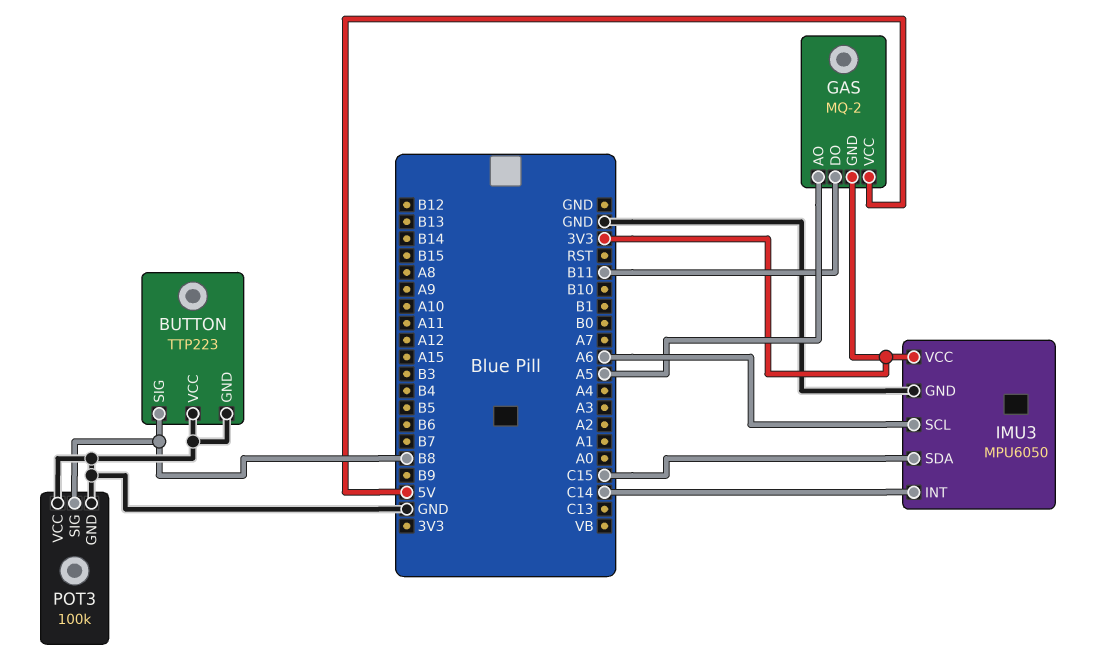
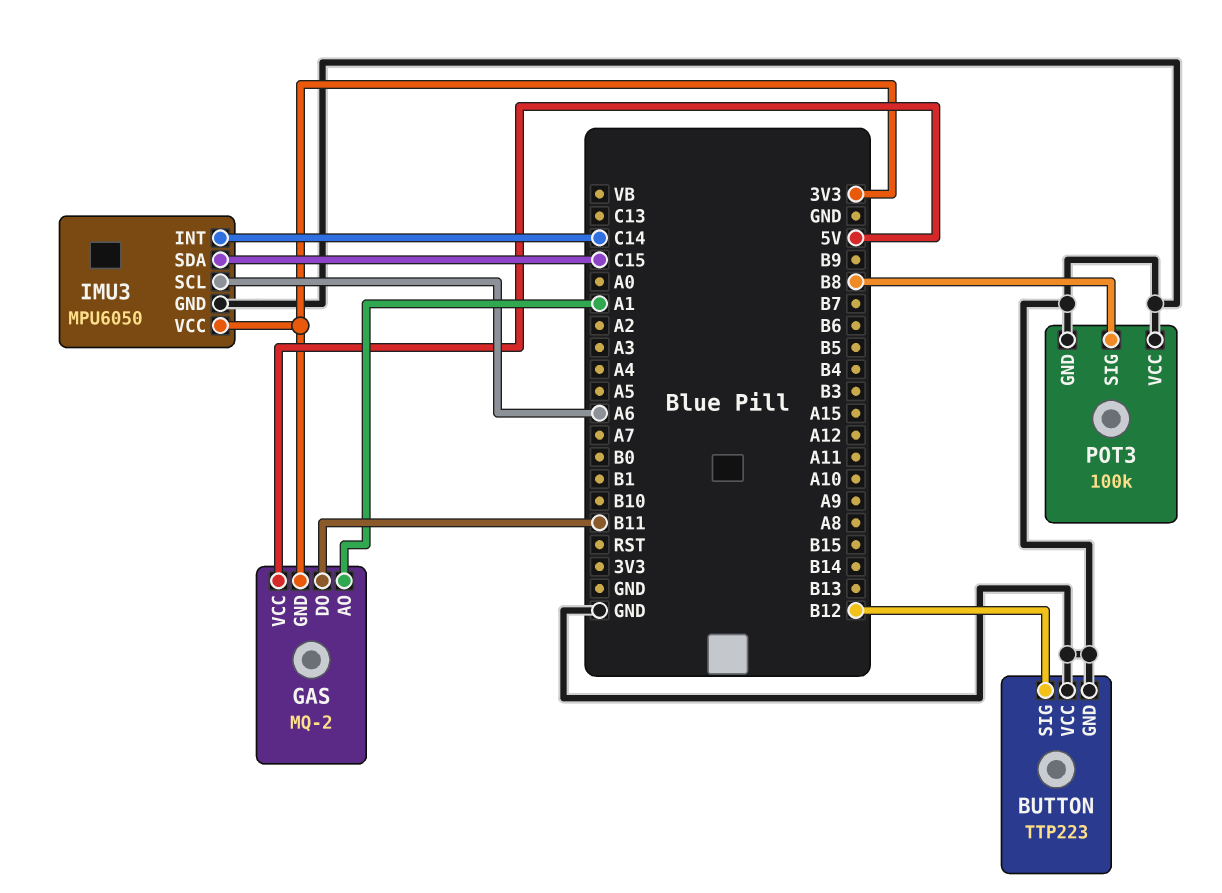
BUTTON pin SIG: B8 -> B12
GAS pin AO: A5 -> A1

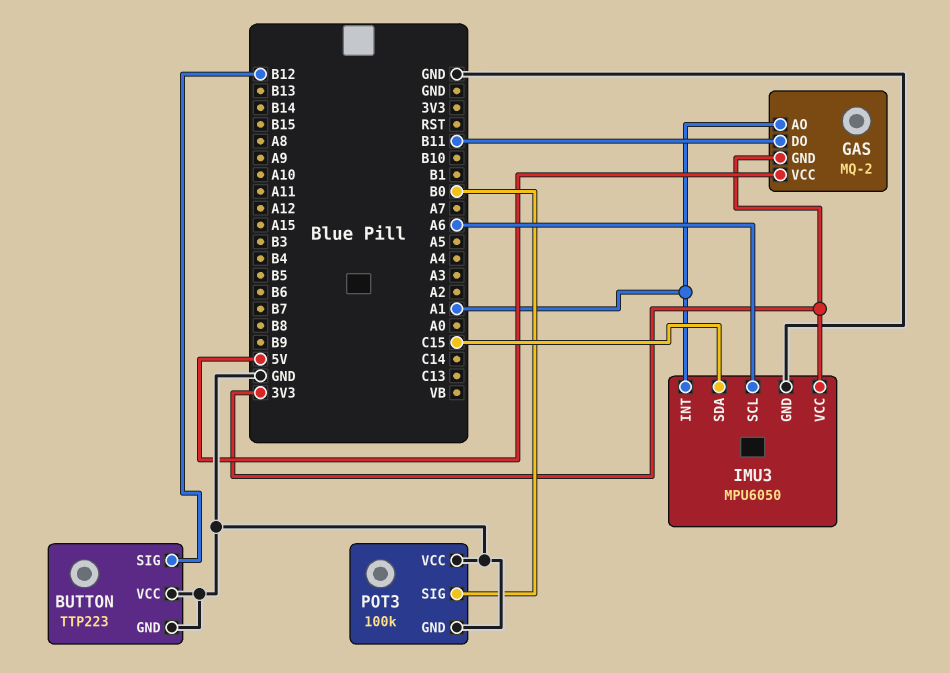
IMU3 pin INT: C14 -> A1
POT3 pin SIG: B8 -> B0

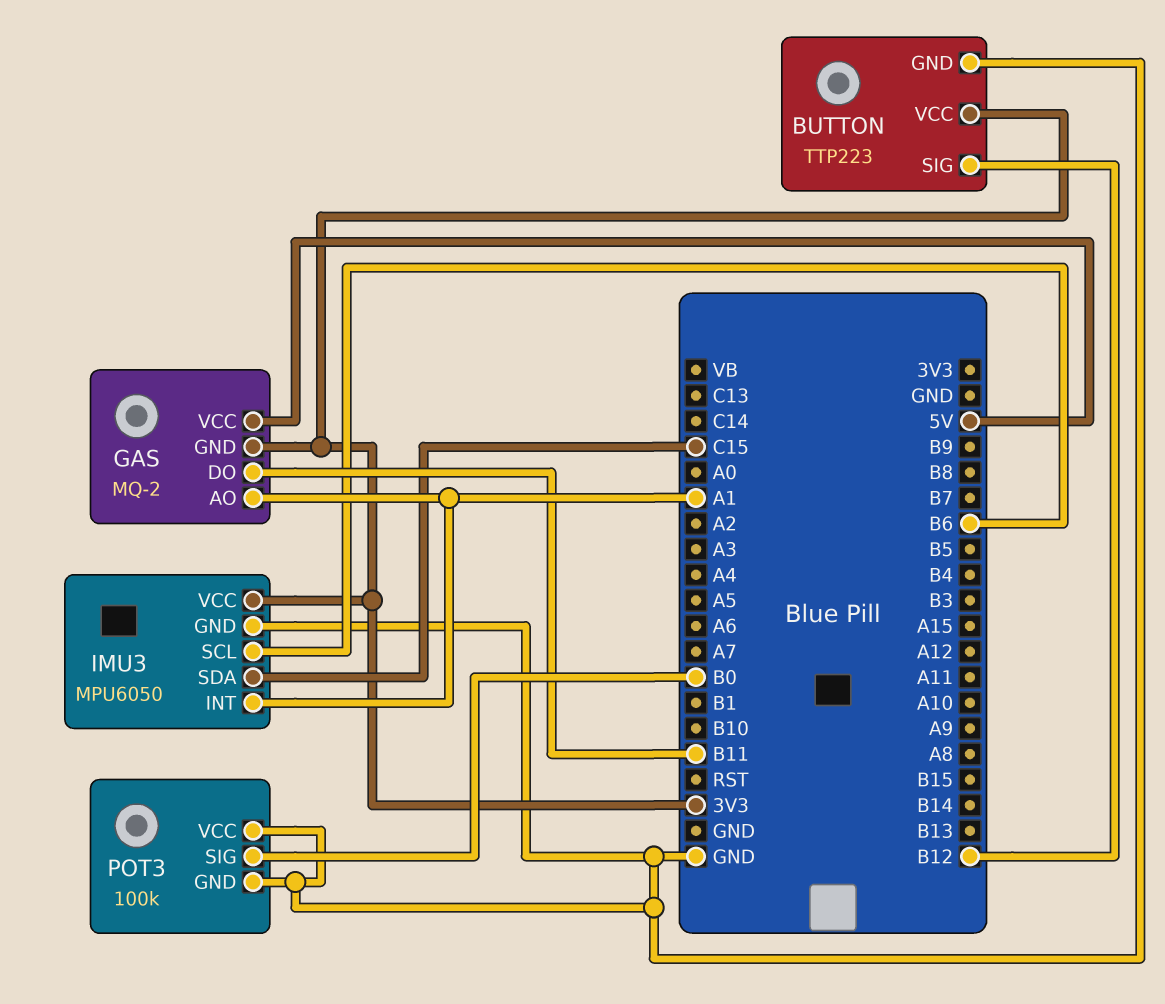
BUTTON pin VCC: GND -> 3V3
IMU3 pin SCL: A6 -> B6

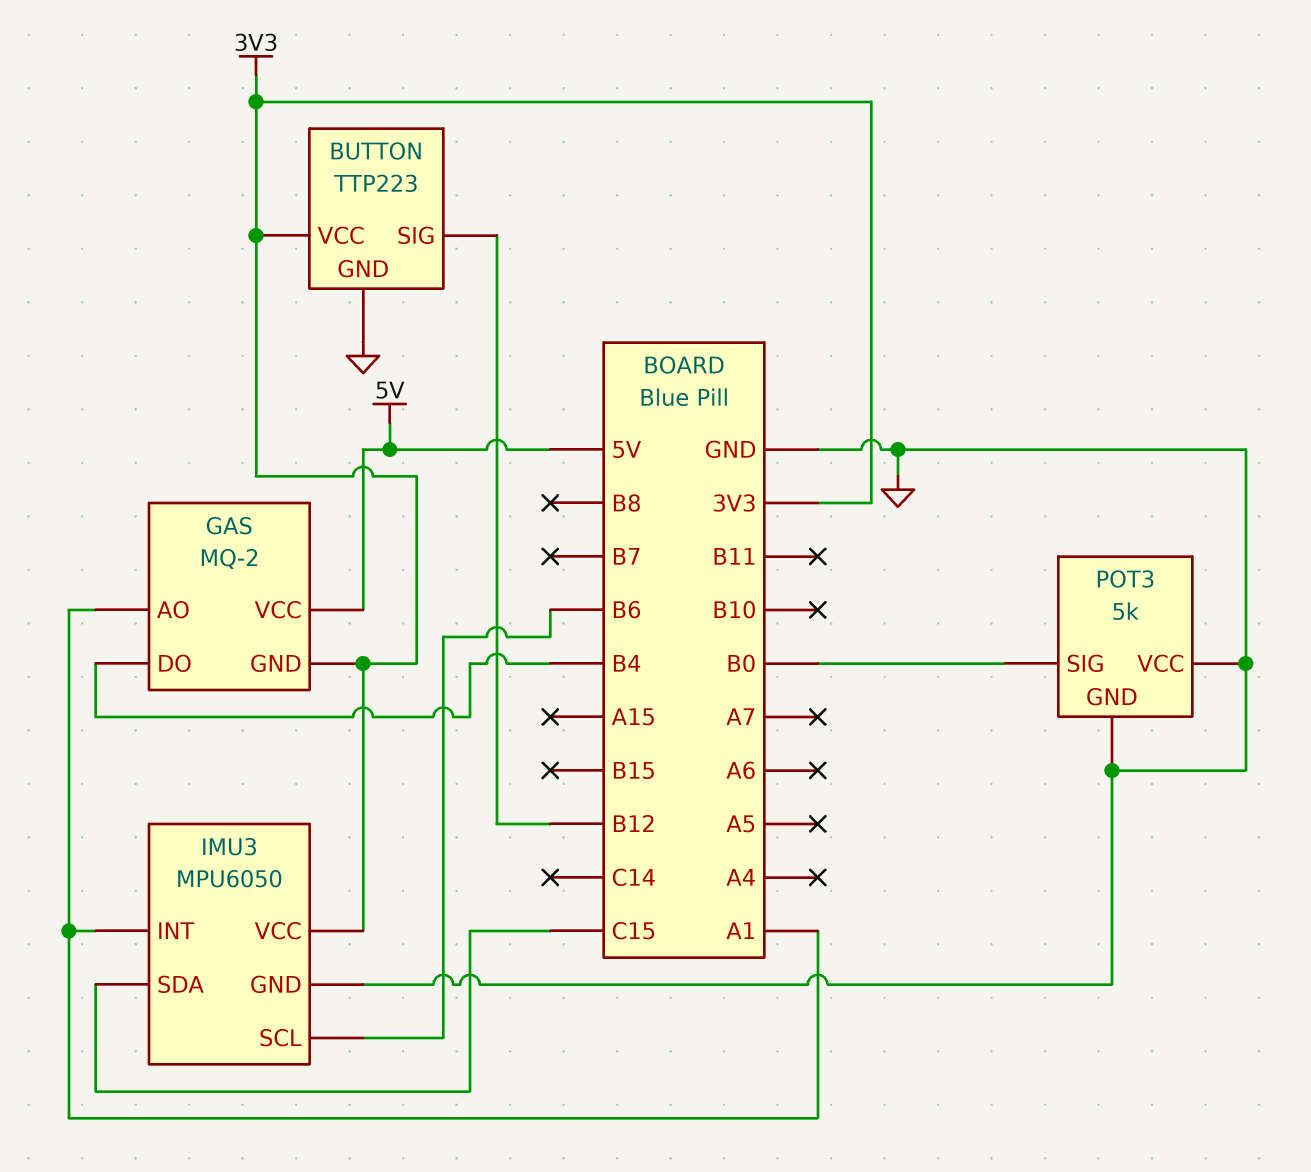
GAS pin DO: B11 -> B4
POT3: 100k -> 5k

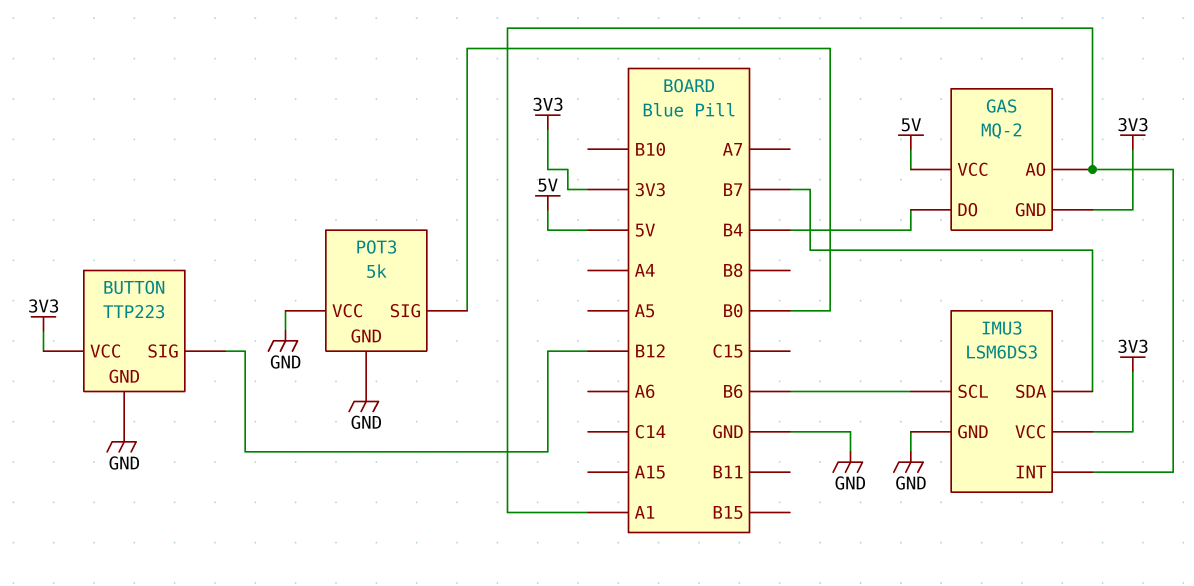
IMU3: MPU6050 -> LSM6DS3
IMU3 pin SDA: C15 -> B7

